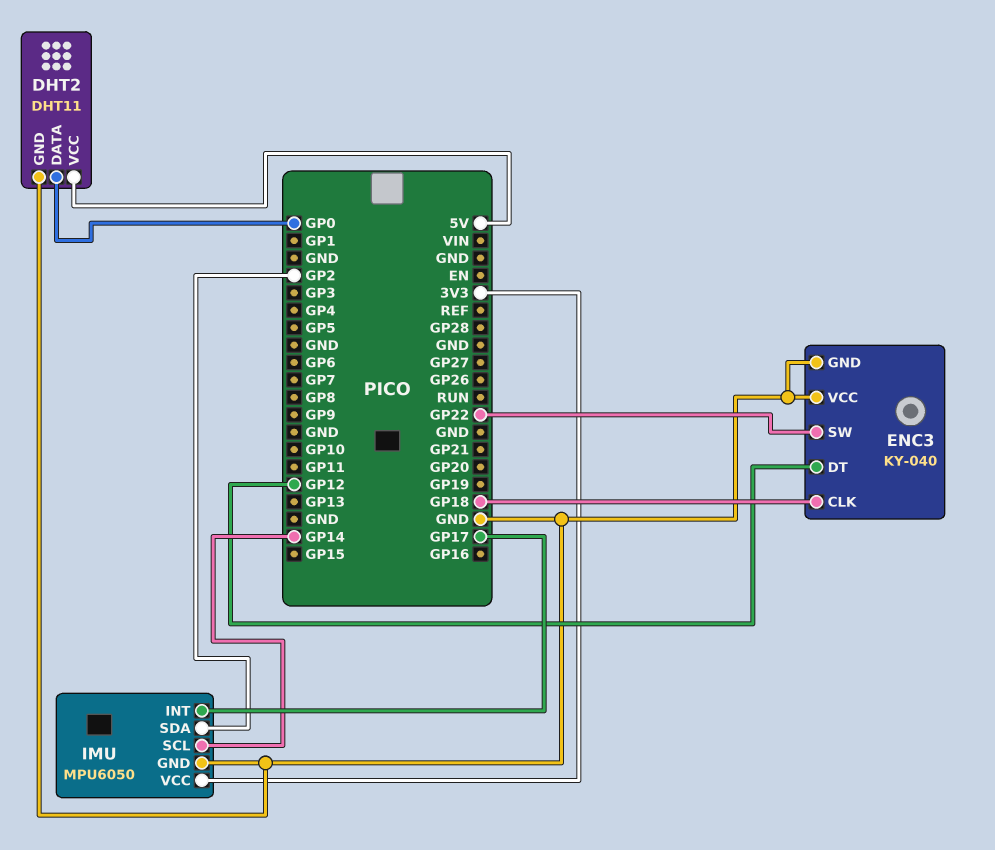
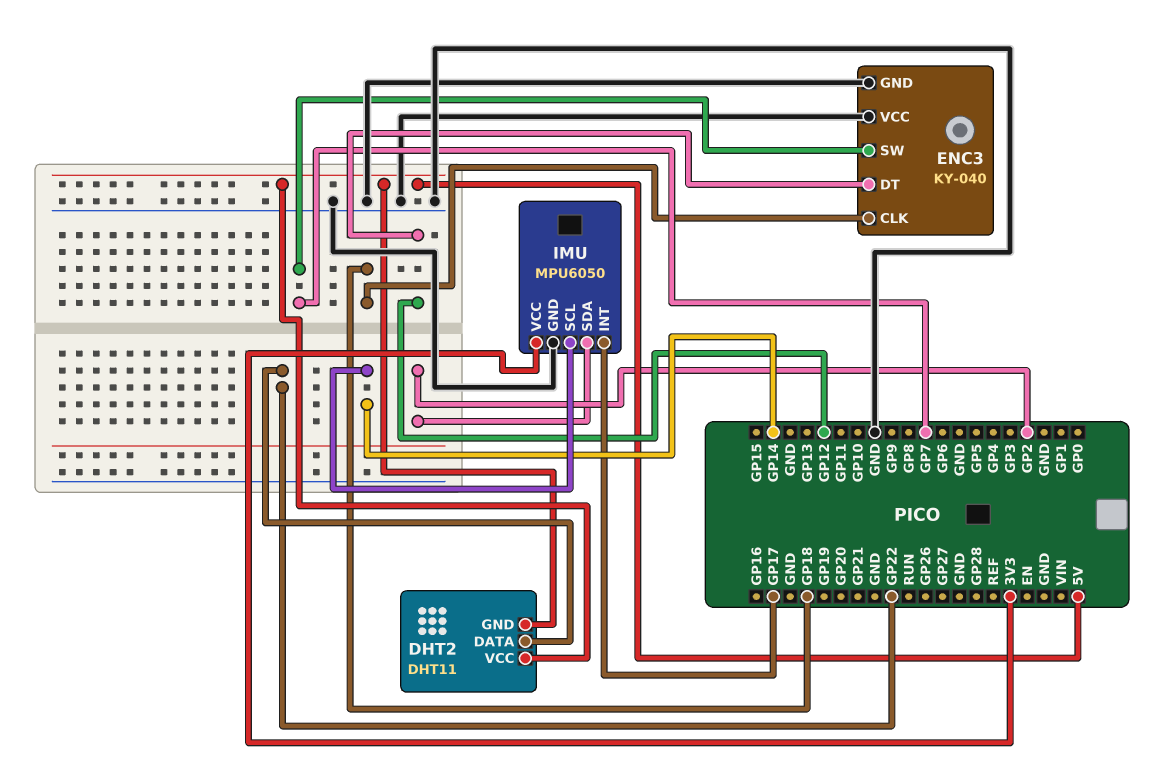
DHT2 pin DATA: GP0 -> GP22
DHT2 pin GND: GND -> 5V
ENC3 pin SW: GP22 -> GP7

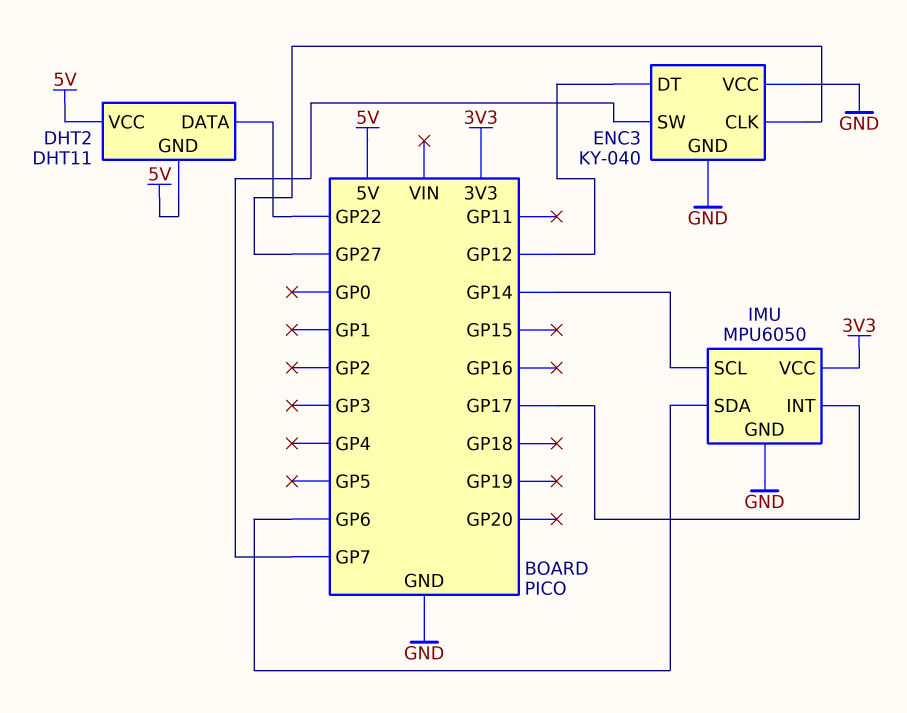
ENC3 pin CLK: GP18 -> GP27
IMU pin SDA: GP2 -> GP6

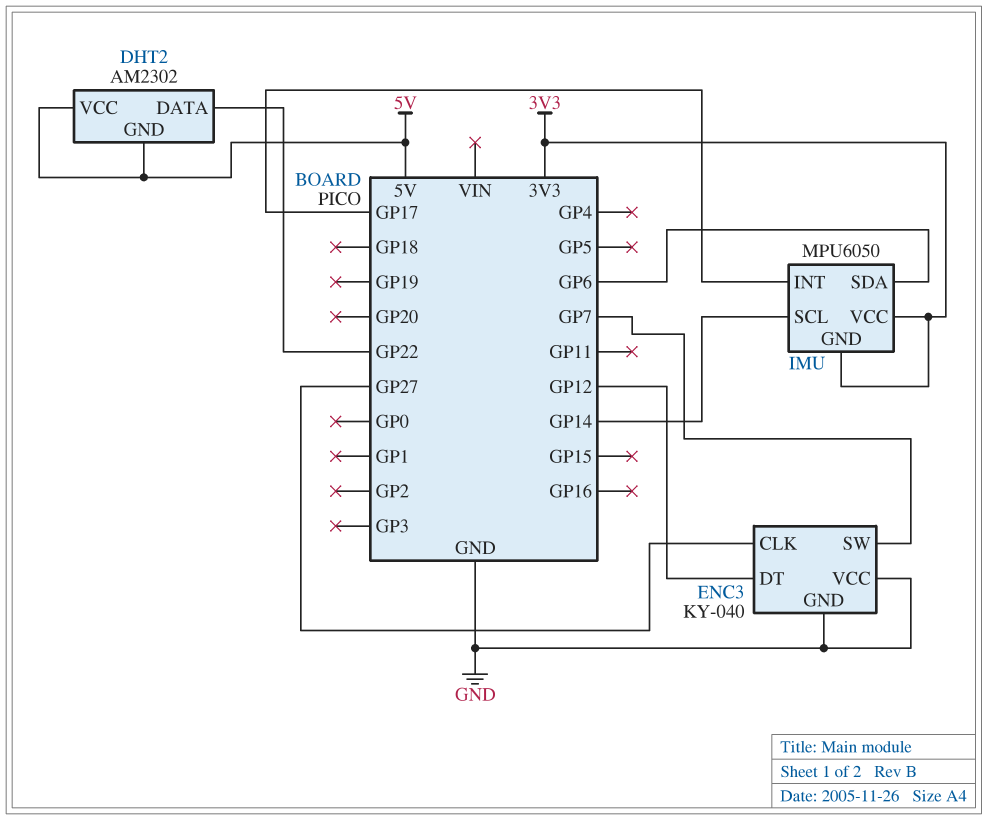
DHT2: DHT11 -> AM2302
IMU pin GND: GND -> 3V3

